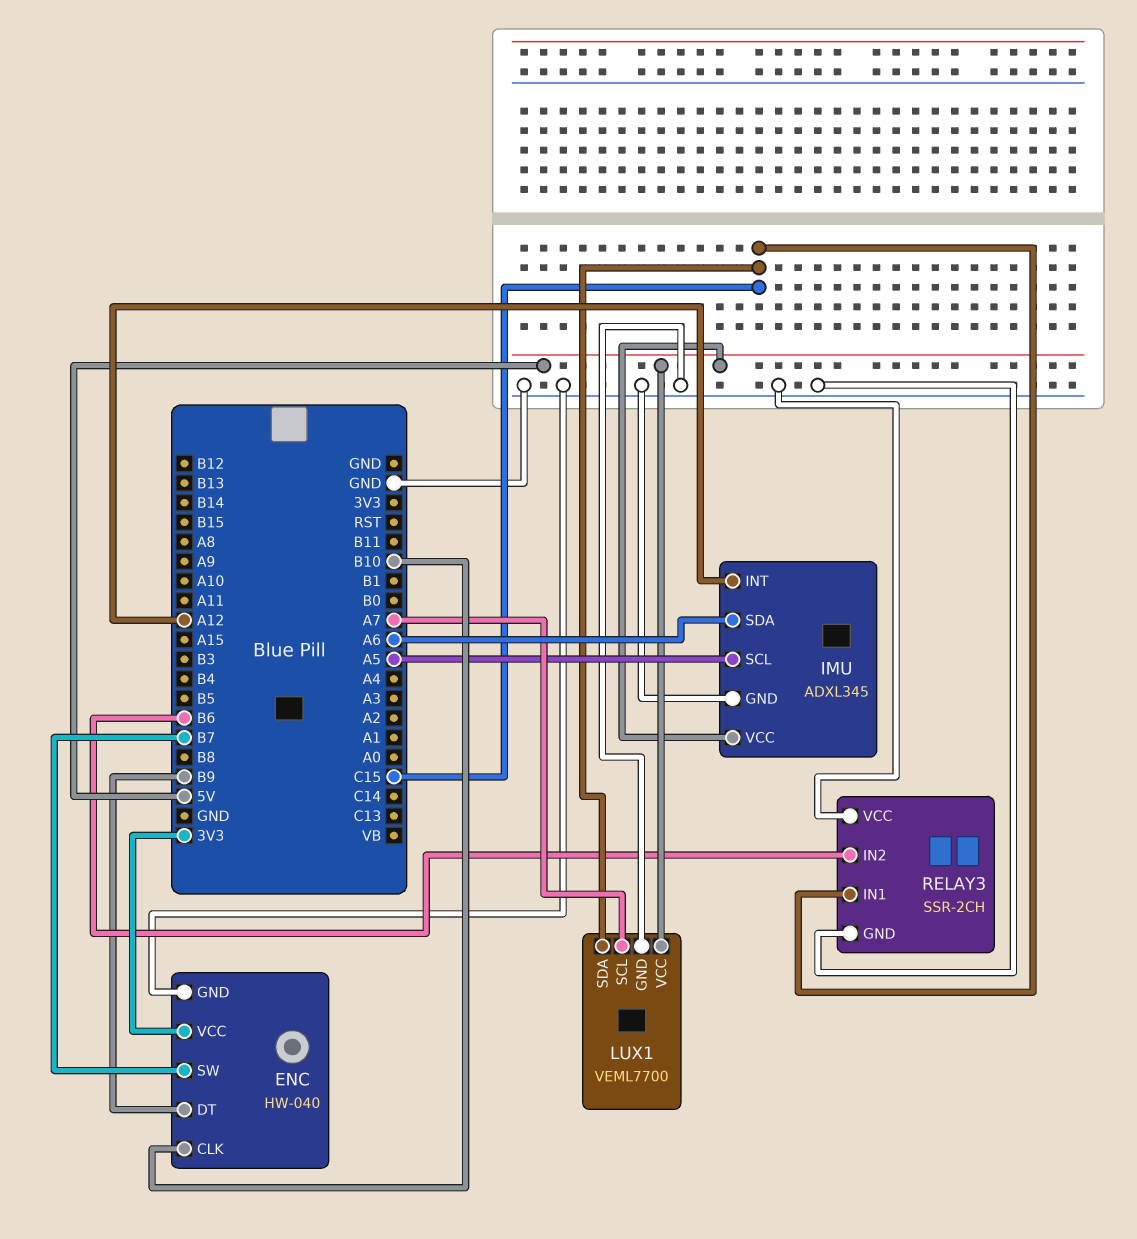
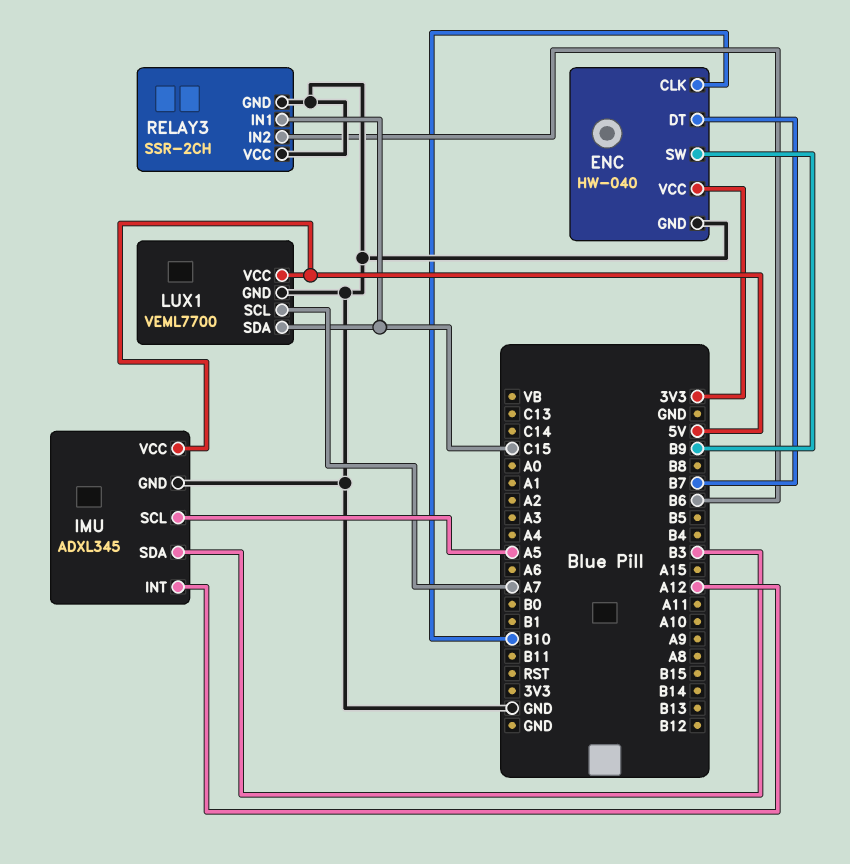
ENC pin DT: B9 -> B7
ENC pin SW: B7 -> B9
IMU pin SDA: A6 -> B3

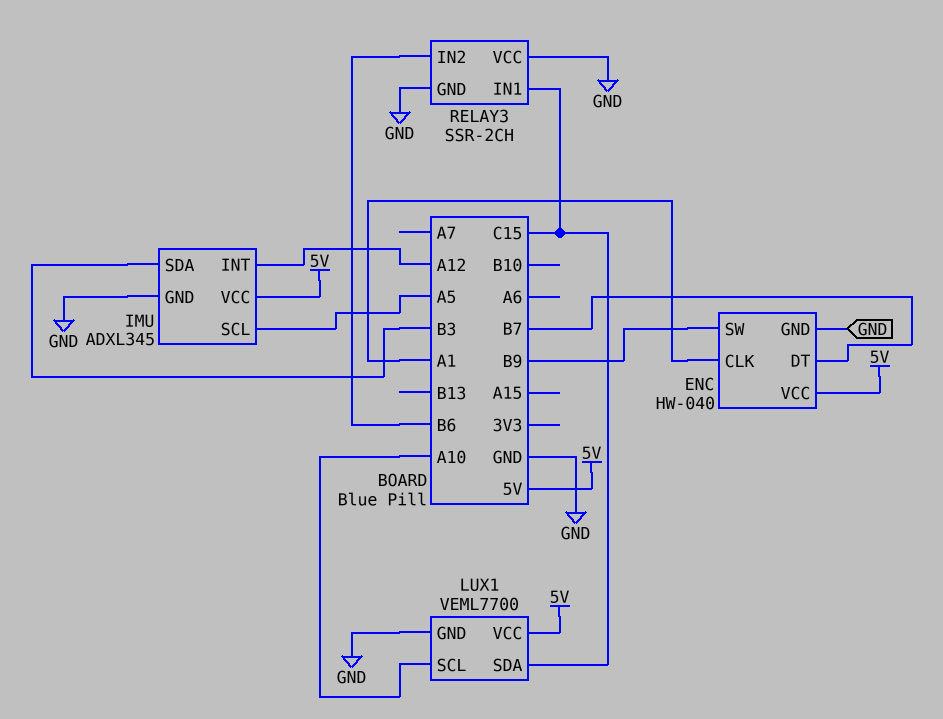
ENC pin CLK: B10 -> A1
ENC pin VCC: 3V3 -> 5V
LUX1 pin SCL: A7 -> A10

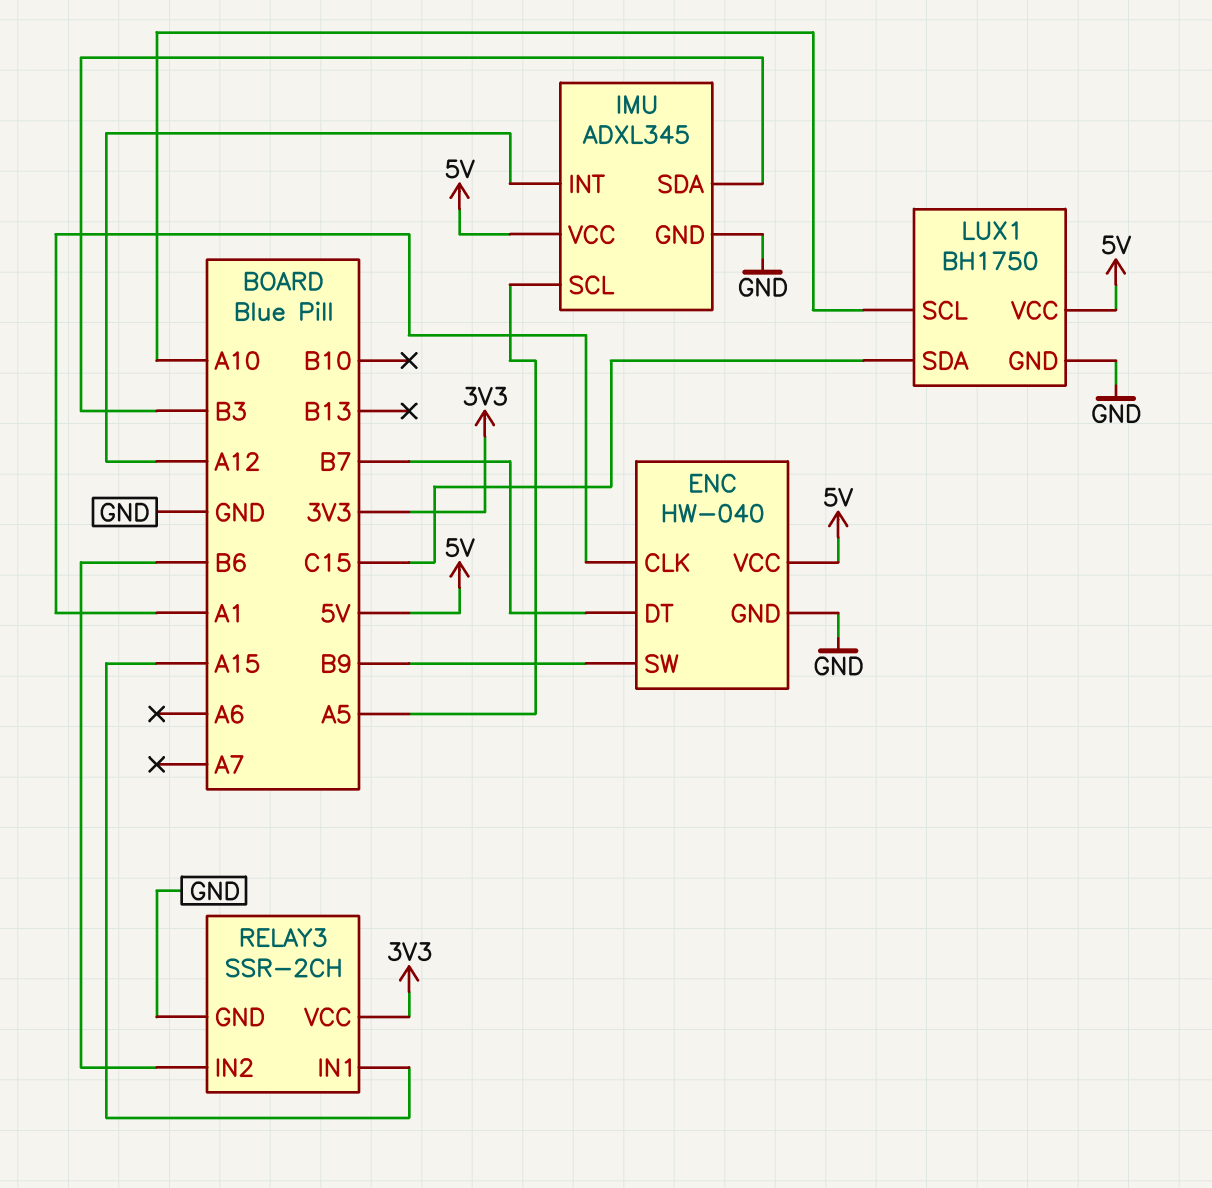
LUX1: VEML7700 -> BH1750
RELAY3 pin IN1: C15 -> A15
RELAY3 pin VCC: GND -> 3V3

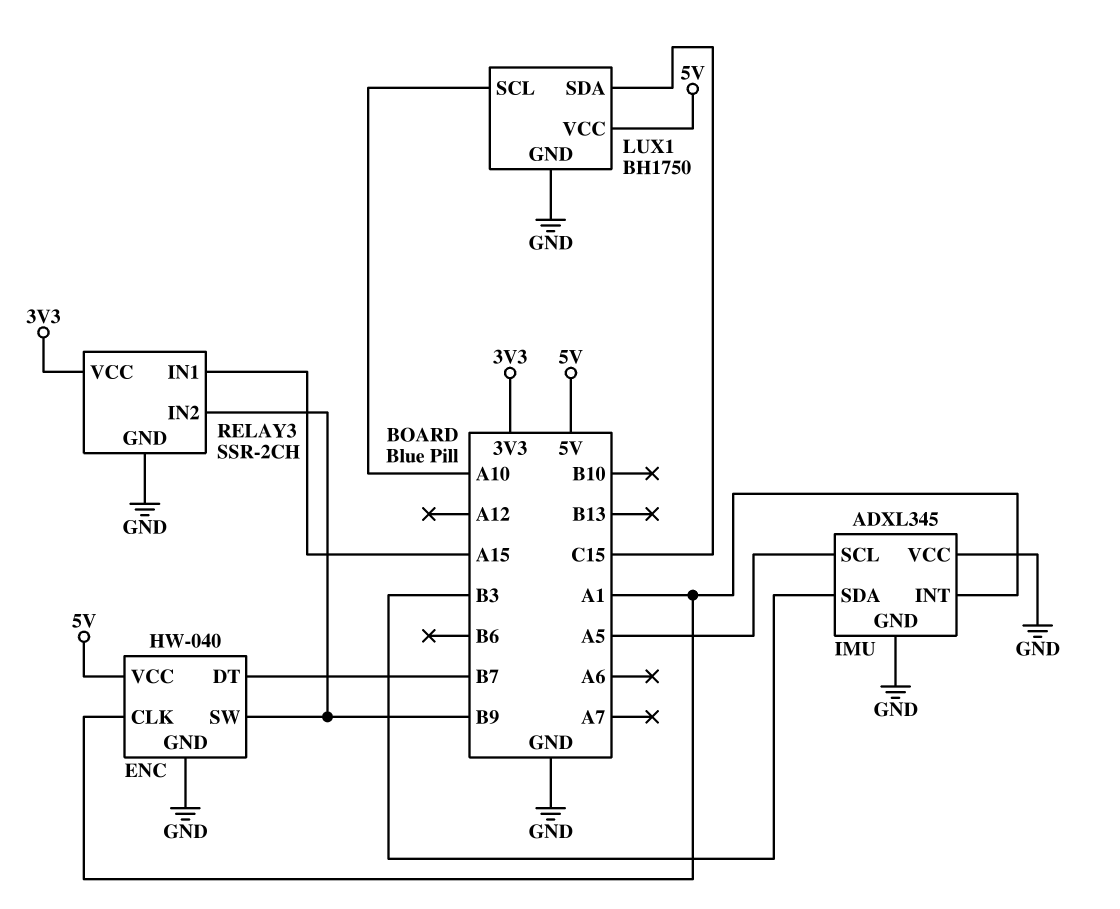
IMU pin INT: A12 -> A1
IMU pin VCC: 5V -> GND
RELAY3 pin IN2: B6 -> B9

